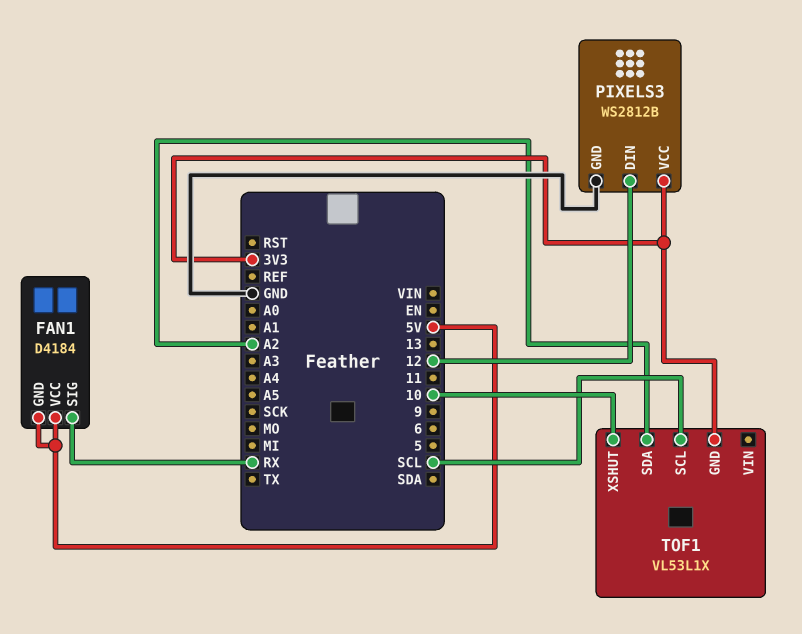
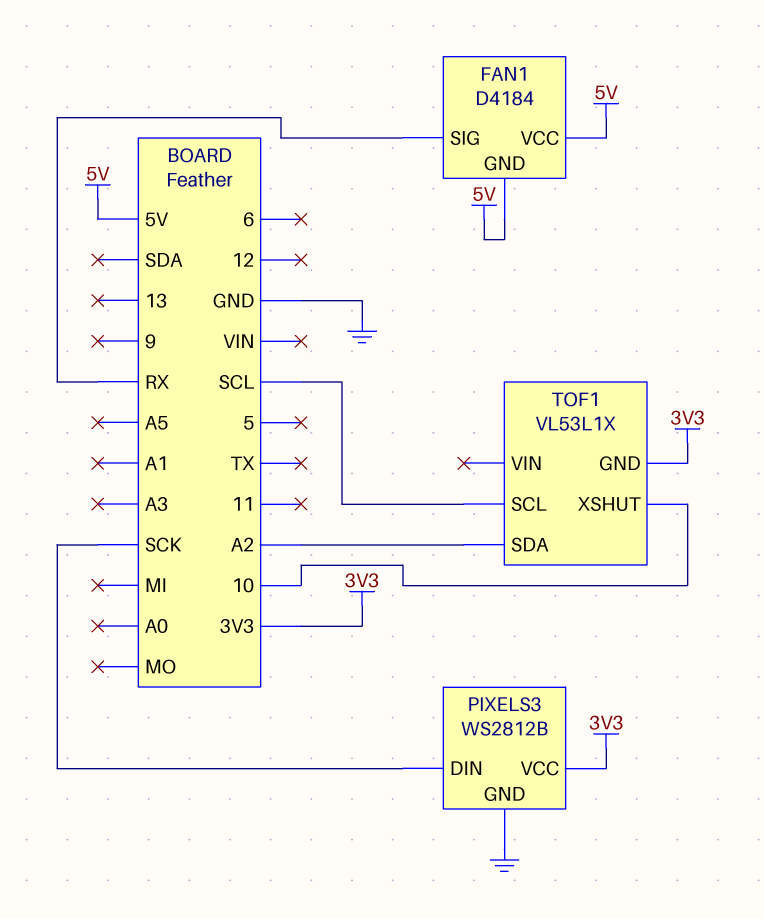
PIXELS3 pin DIN: 12 -> SCK

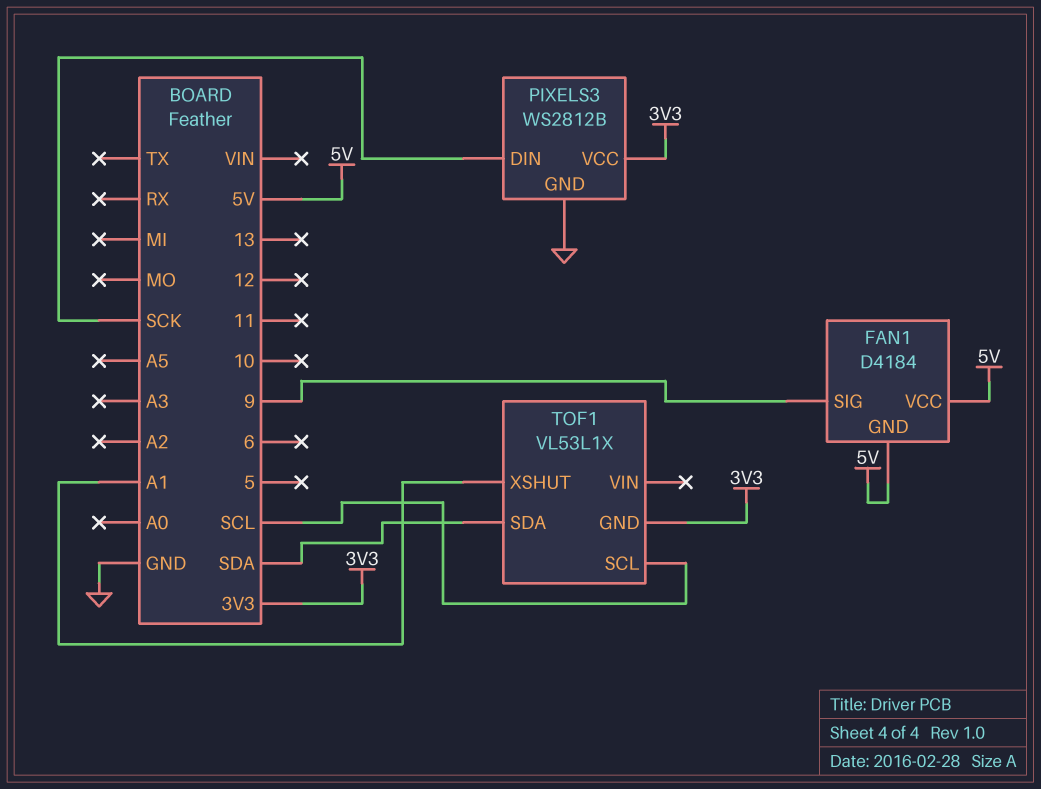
FAN1 pin SIG: RX -> 9
TOF1 pin SDA: A2 -> SDA
TOF1 pin XSHUT: 10 -> A1

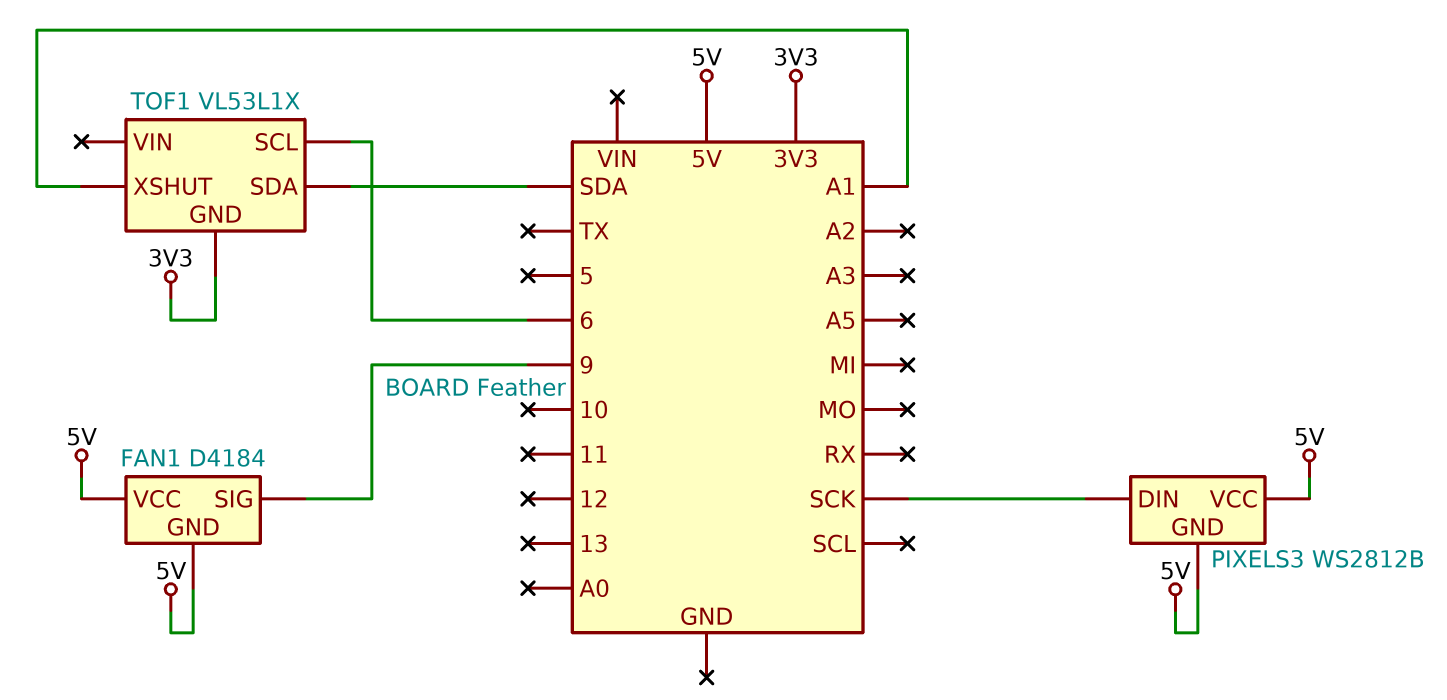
PIXELS3 pin GND: GND -> 5V
PIXELS3 pin VCC: 3V3 -> 5V
TOF1 pin SCL: SCL -> 6

